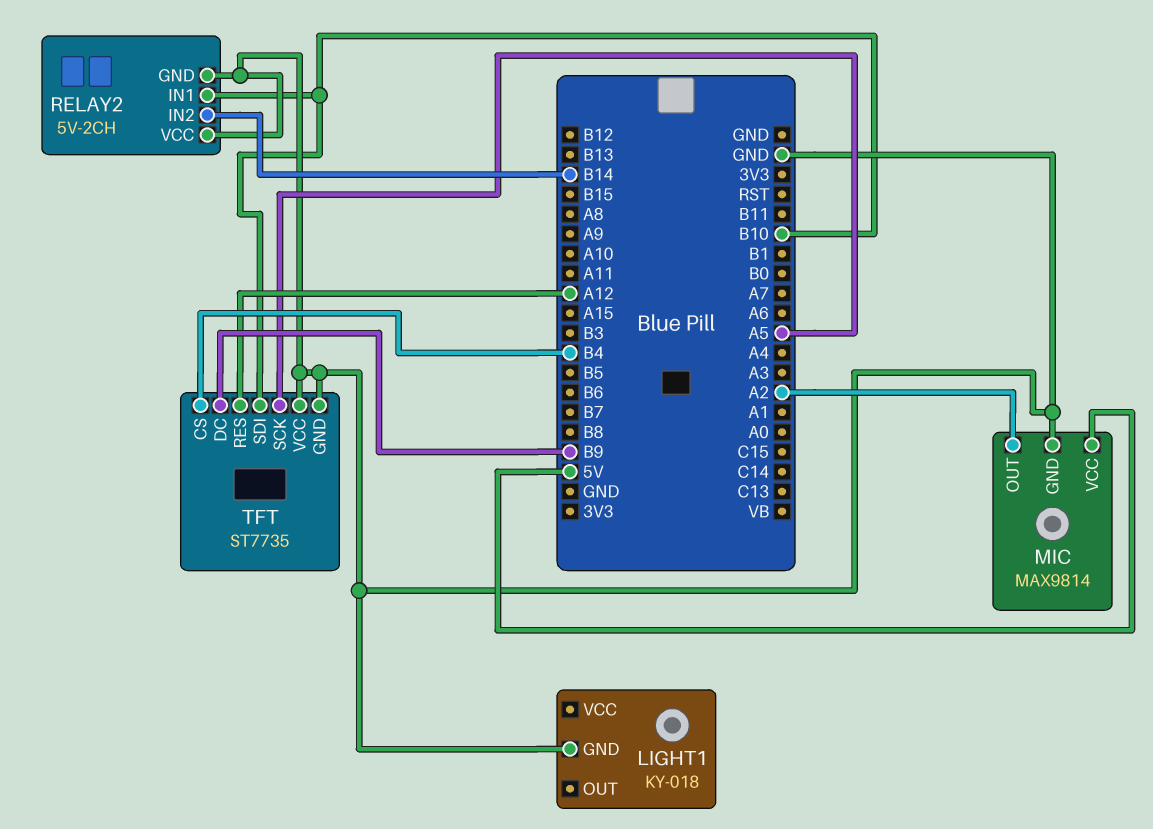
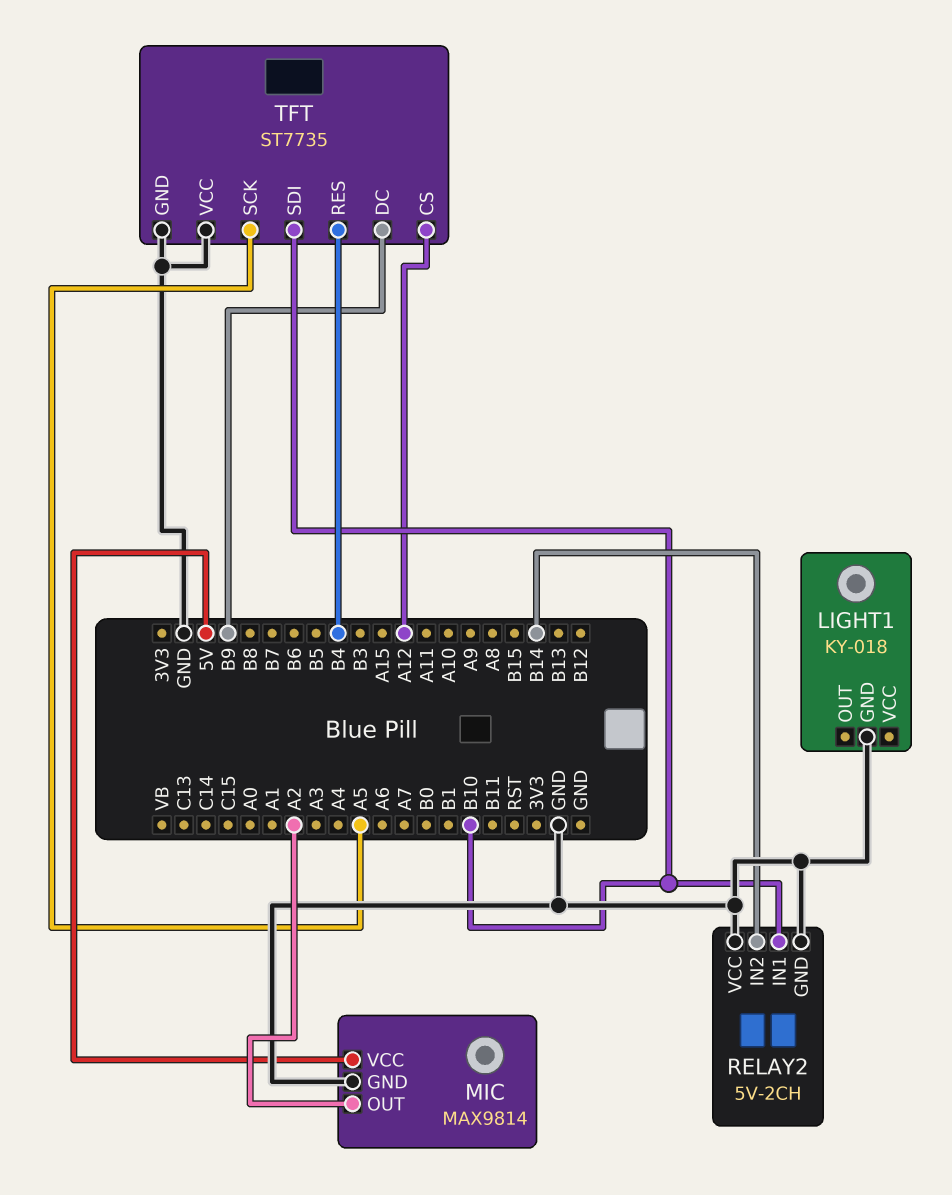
TFT pin CS: B4 -> A12
TFT pin RES: A12 -> B4

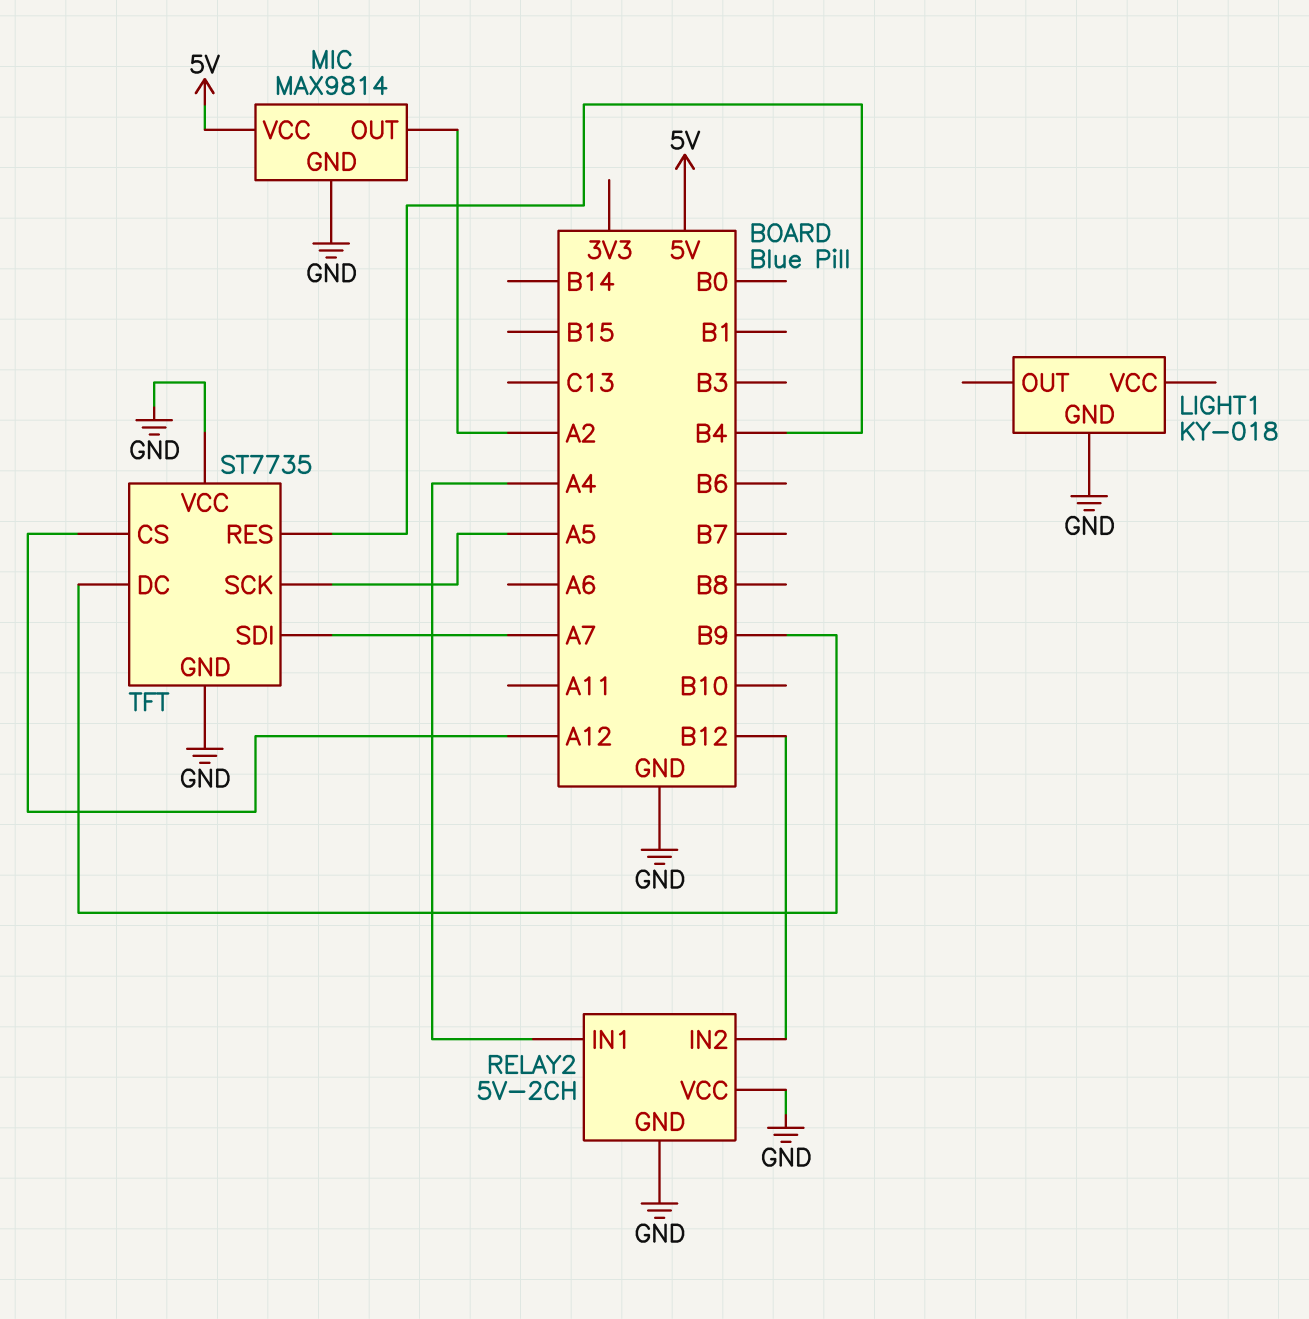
RELAY2 pin IN1: B10 -> A4
RELAY2 pin IN2: B14 -> B12
TFT pin SDI: B10 -> A7

